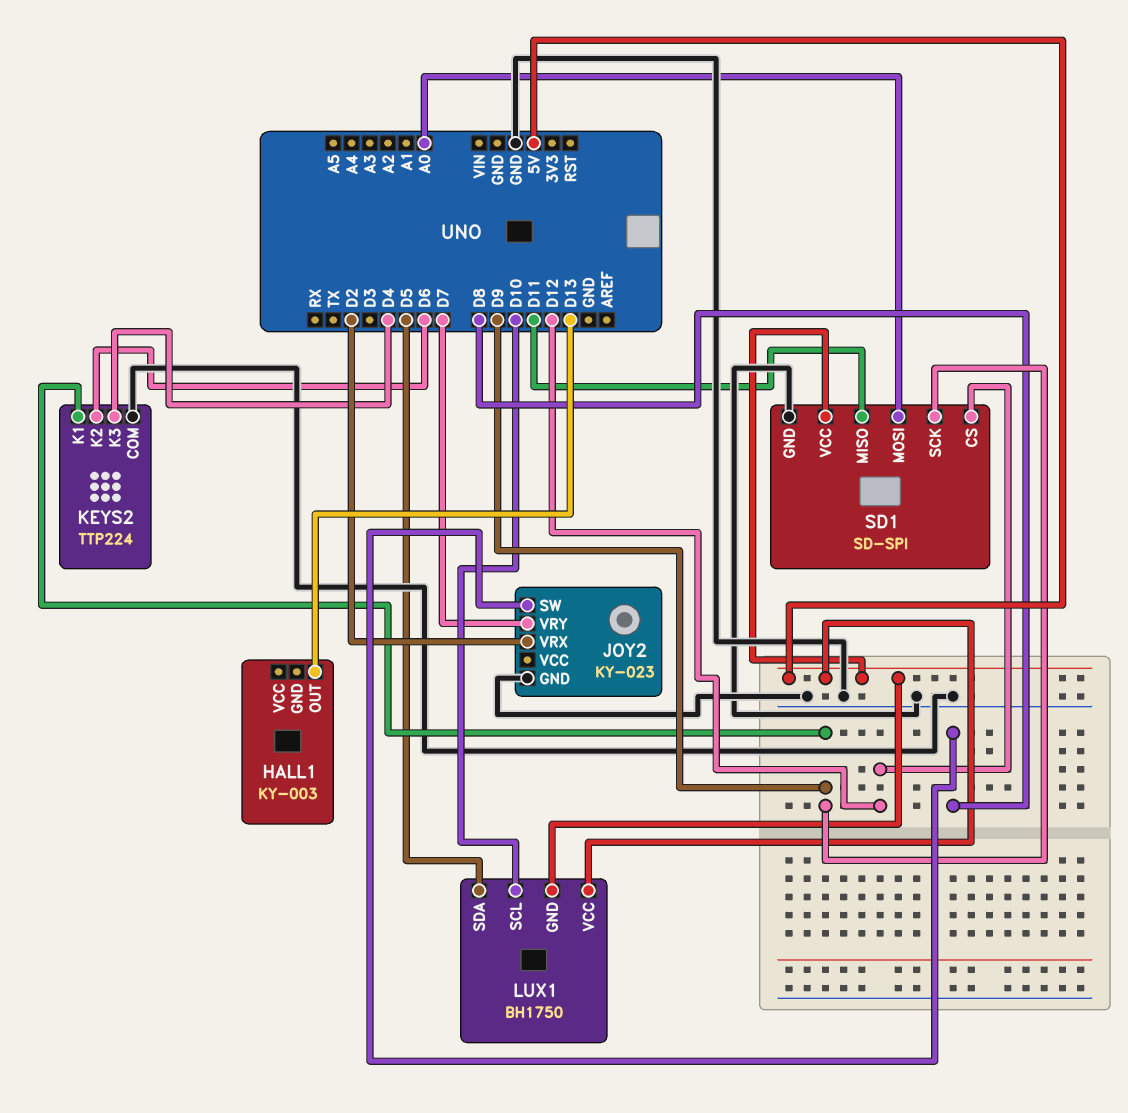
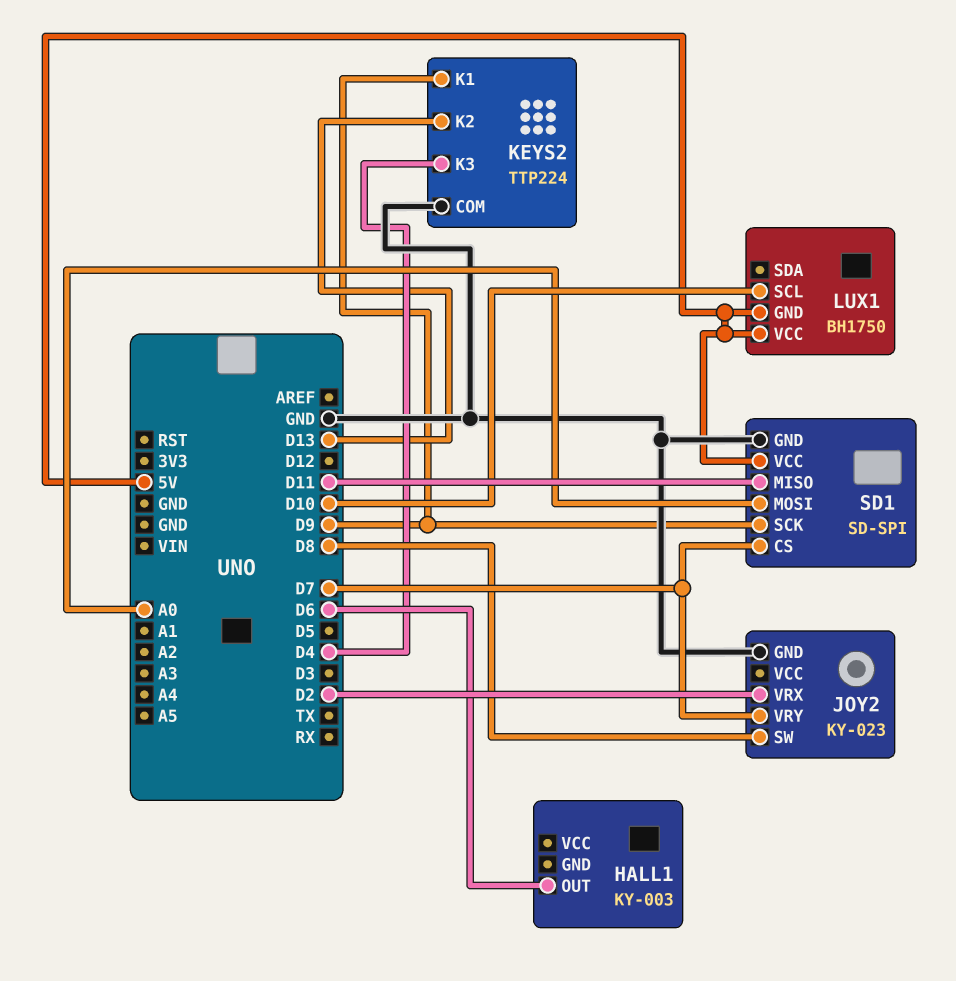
HALL1 pin OUT: D13 -> D6
KEYS2 pin K2: D6 -> D13
LUX1 pin SDA: D5 -> none
SD1 pin CS: D12 -> D7

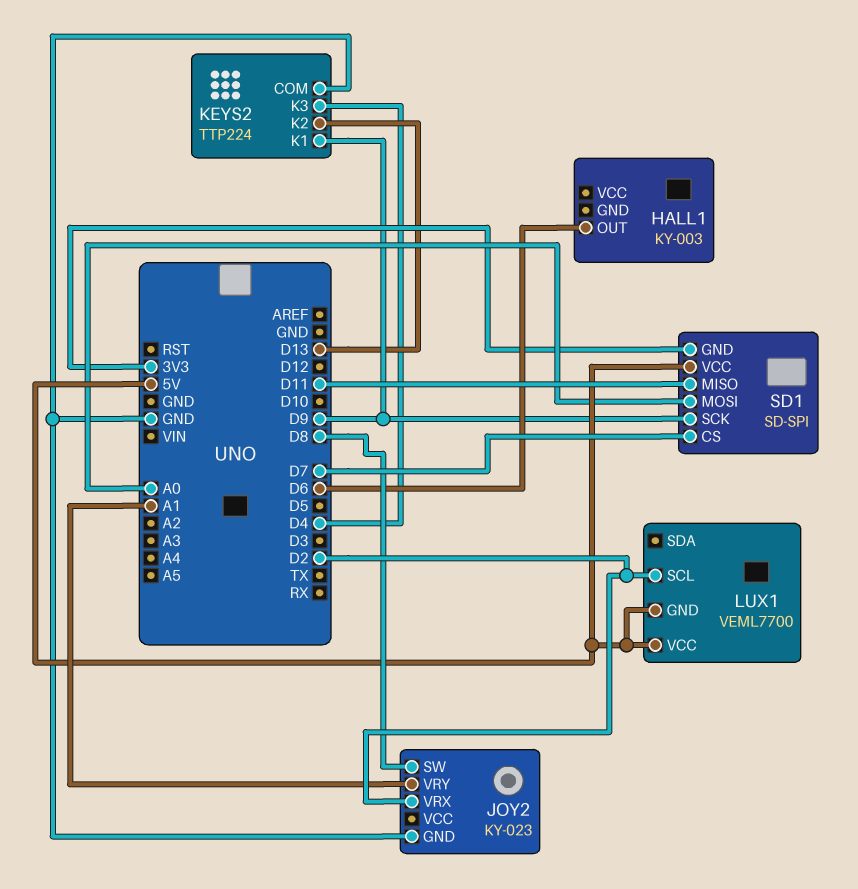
JOY2 pin VRY: D7 -> A1
LUX1: BH1750 -> VEML7700
LUX1 pin SCL: D10 -> D2
SD1 pin GND: GND -> 3V3

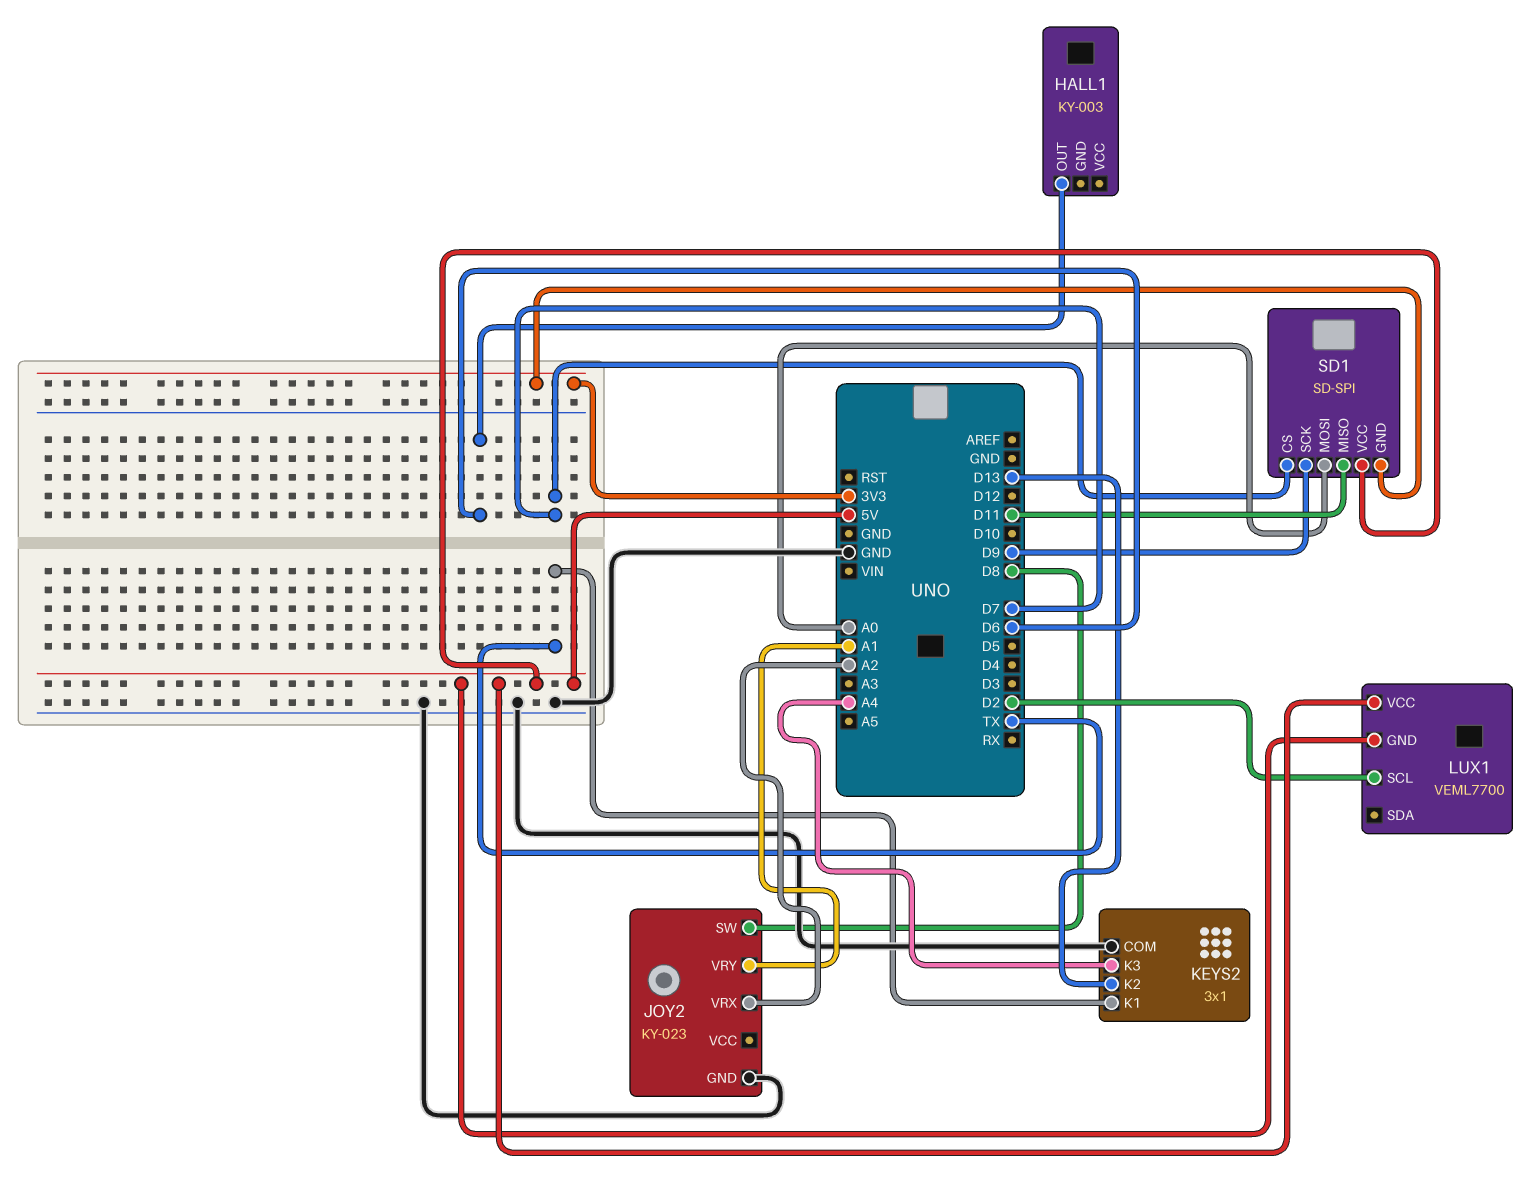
JOY2 pin VRX: D2 -> A2
KEYS2: TTP224 -> 3x1
KEYS2 pin K1: D9 -> TX
KEYS2 pin K3: D4 -> A4

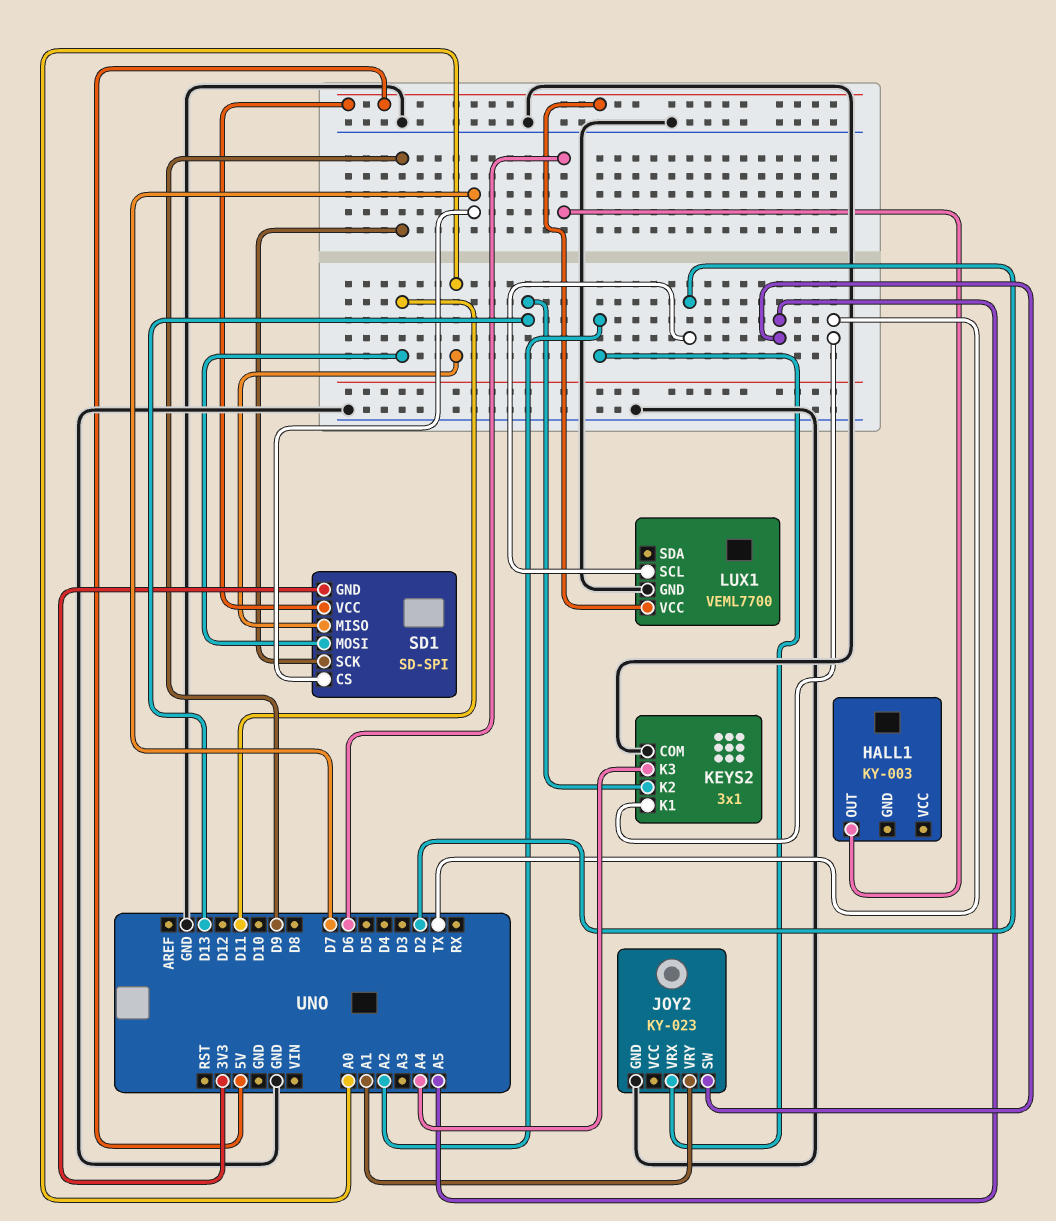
JOY2 pin SW: D8 -> A5
LUX1 pin GND: 5V -> GND
SD1 pin MISO: D11 -> A0
SD1 pin MOSI: A0 -> D11

